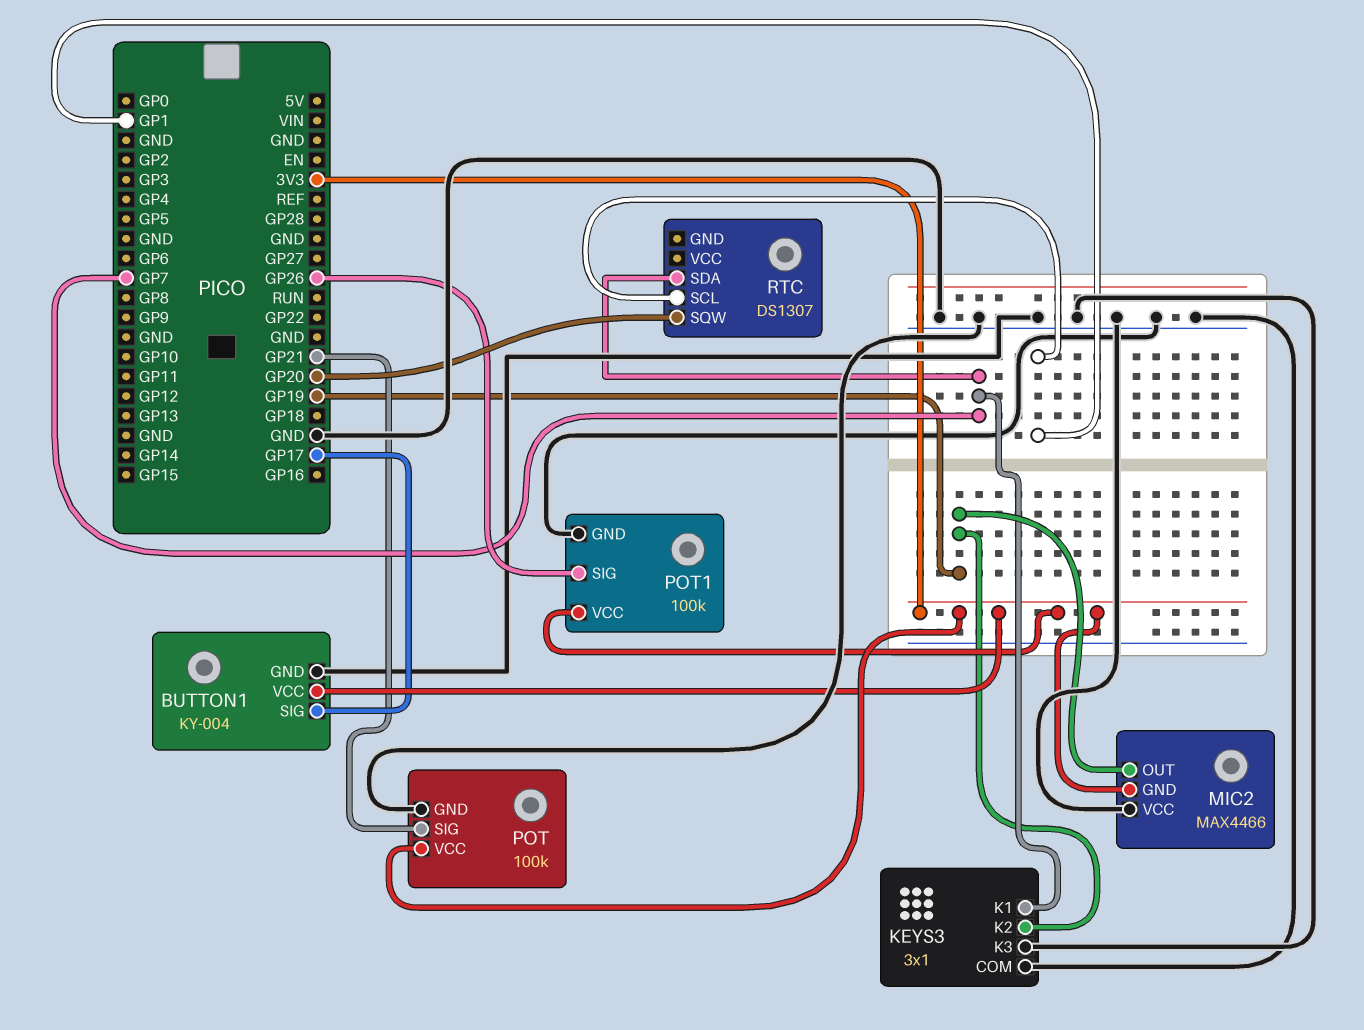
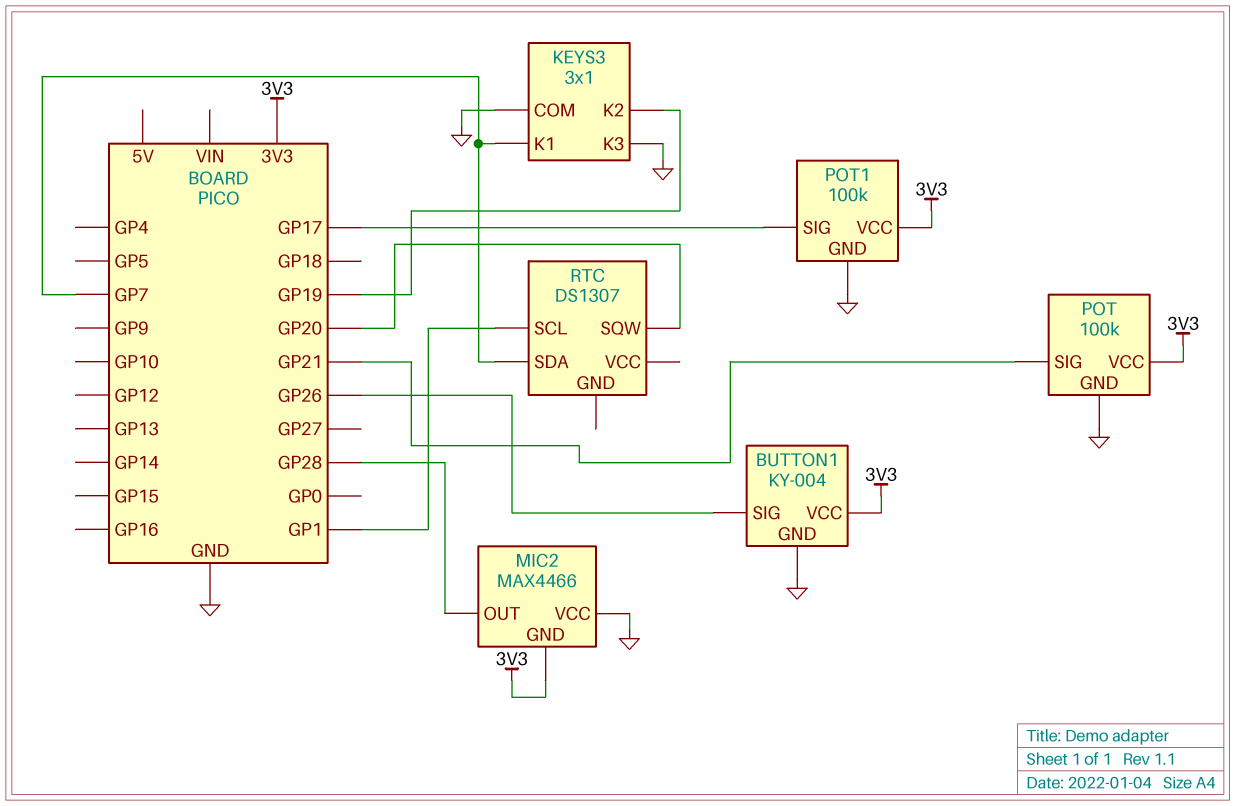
BUTTON1 pin SIG: GP17 -> GP26
MIC2 pin OUT: GP19 -> GP28
POT1 pin SIG: GP26 -> GP17

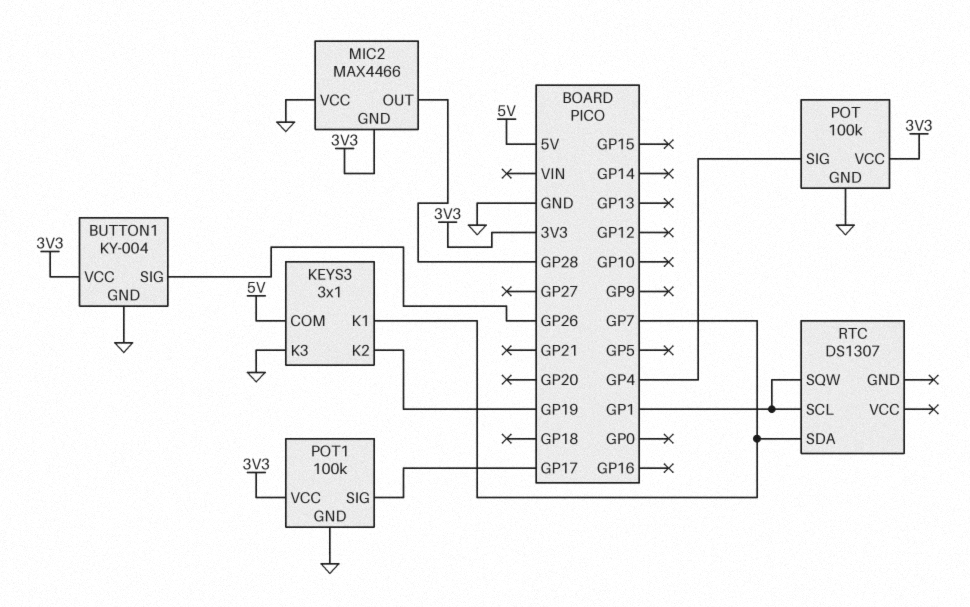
KEYS3 pin COM: GND -> 5V
POT pin SIG: GP21 -> GP4
RTC pin SQW: GP20 -> GP1

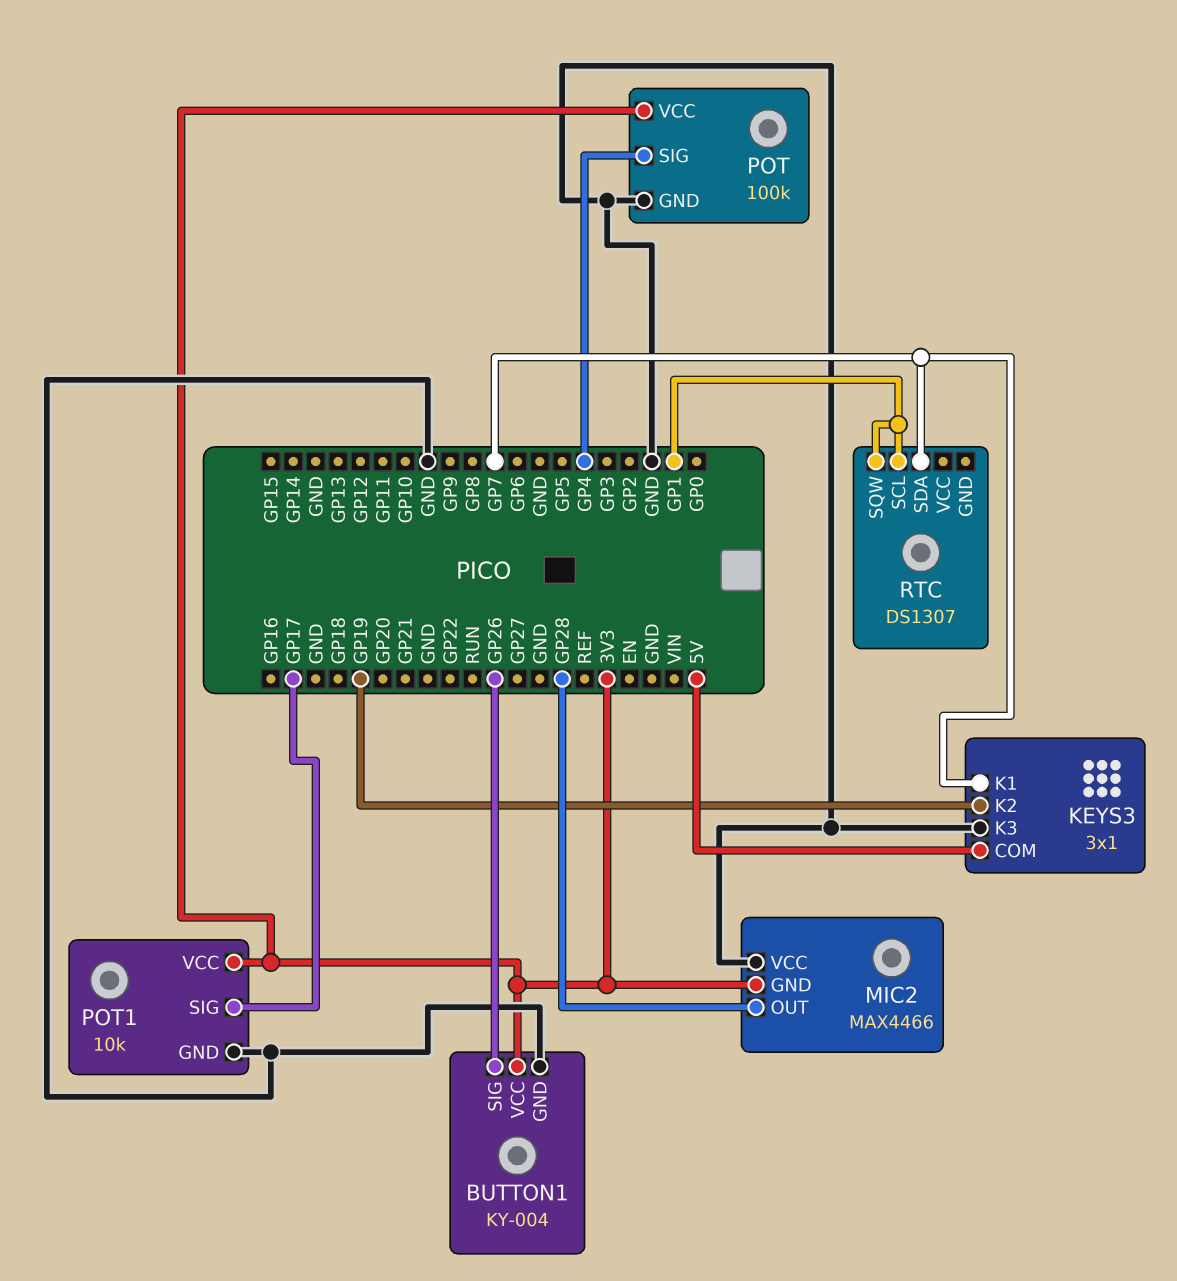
POT1: 100k -> 10k

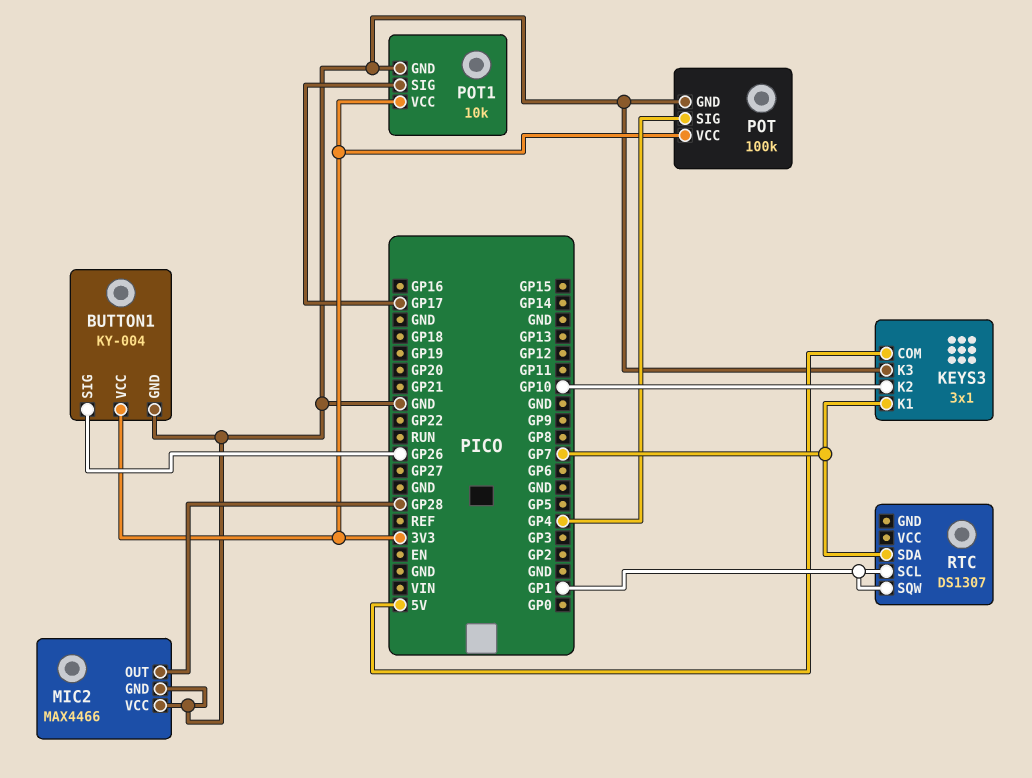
KEYS3 pin K2: GP19 -> GP10
MIC2 pin GND: 3V3 -> GND

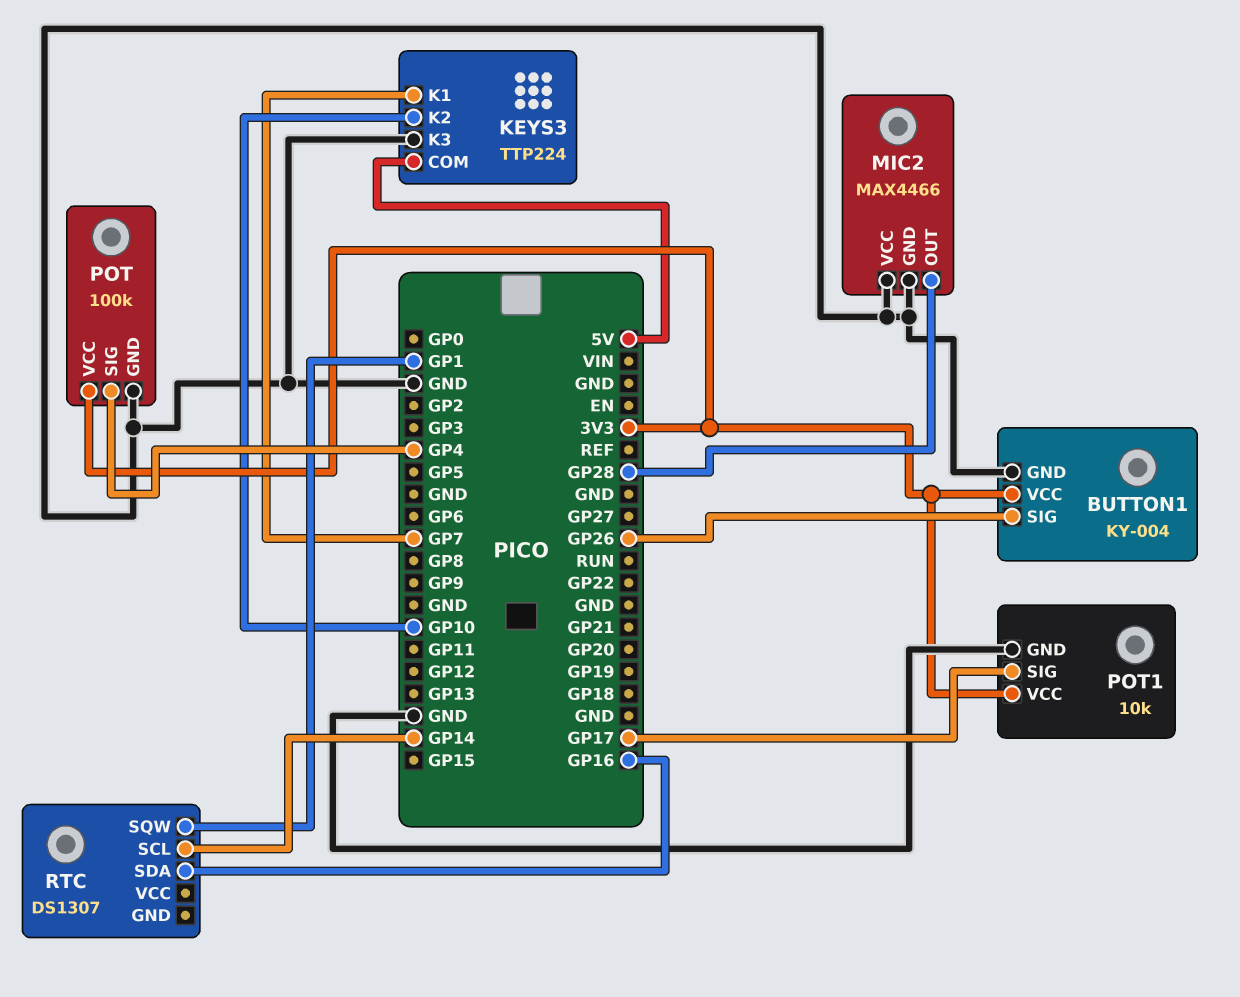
KEYS3: 3x1 -> TTP224
RTC pin SCL: GP1 -> GP14
RTC pin SDA: GP7 -> GP16

